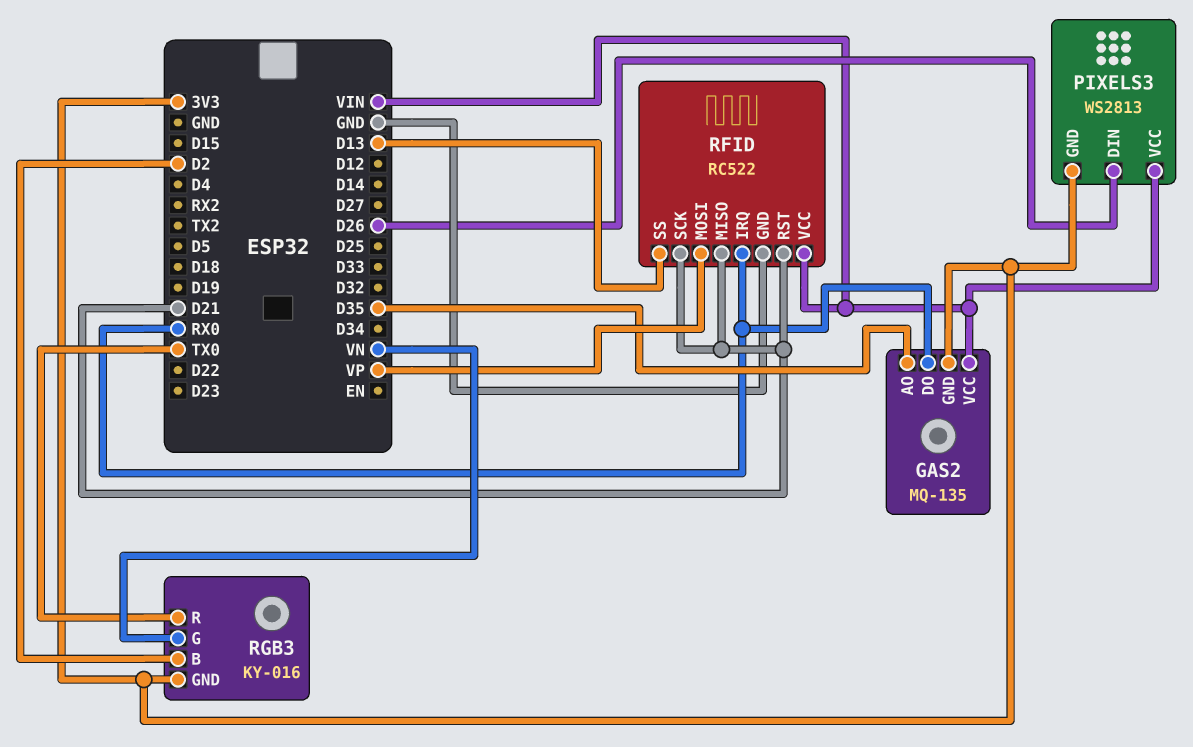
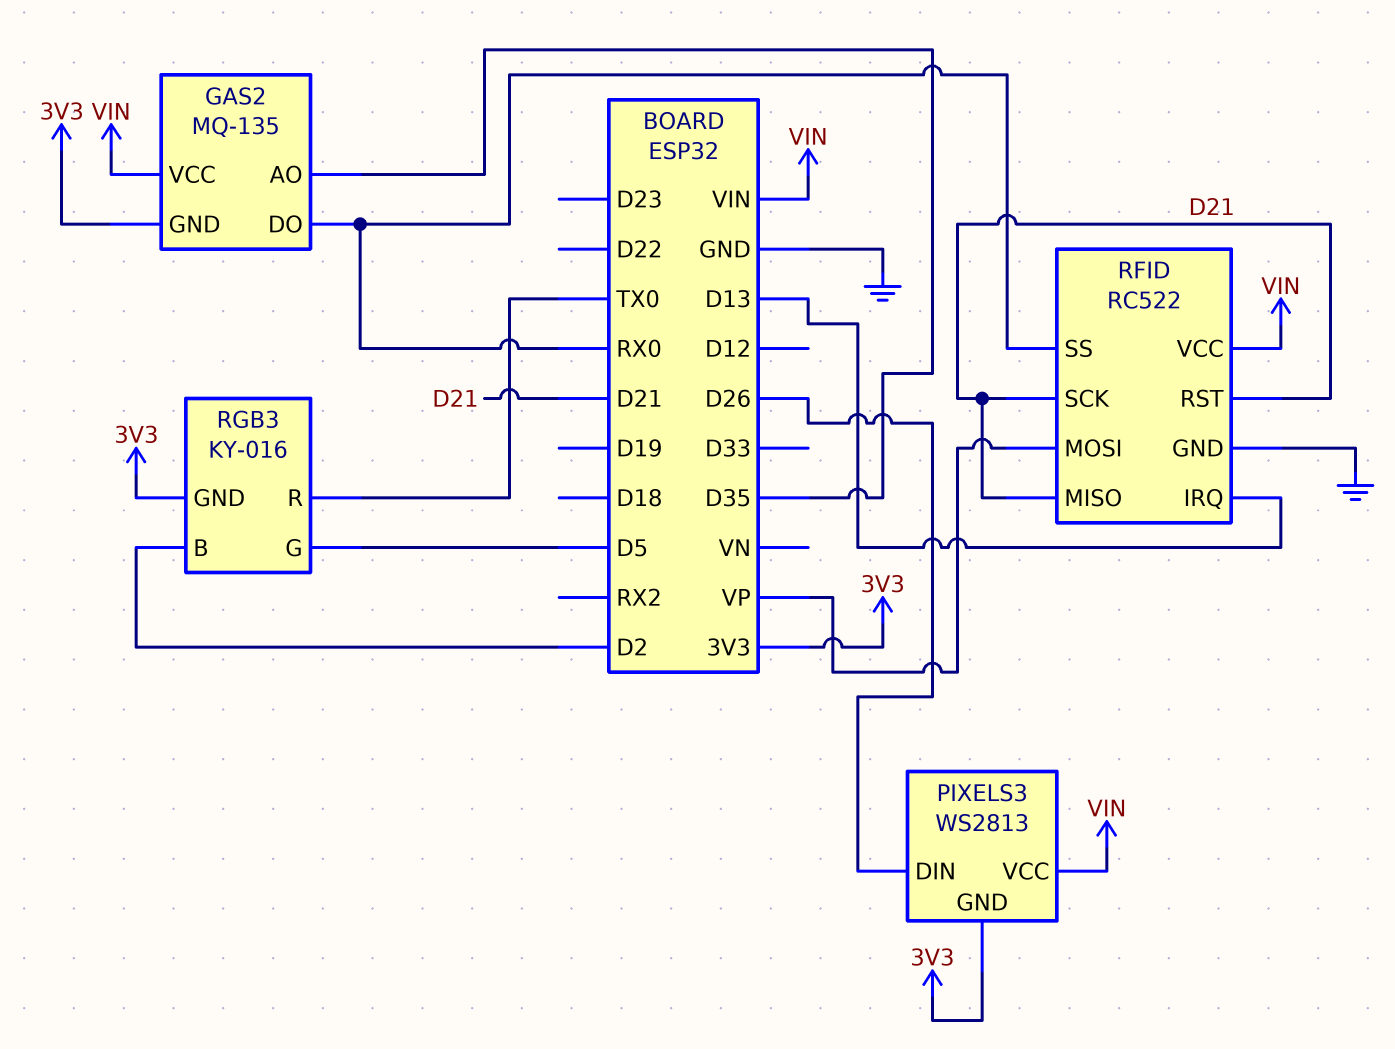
RFID pin IRQ: RX0 -> D13
RFID pin SS: D13 -> RX0
RGB3 pin G: VN -> D5

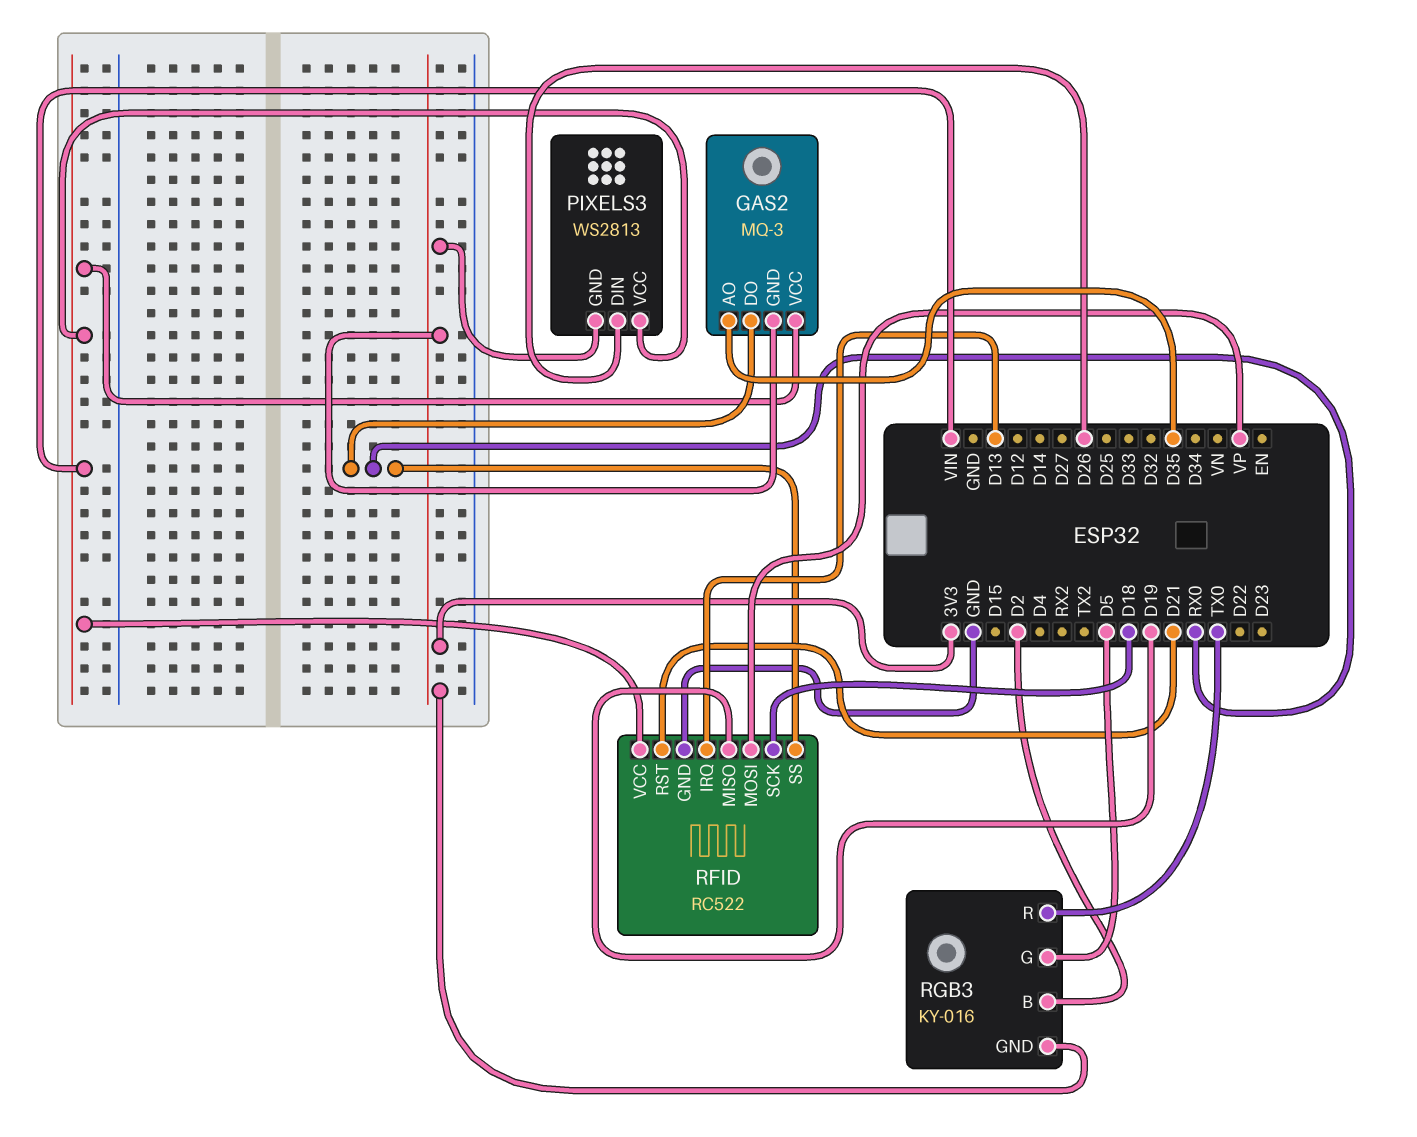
GAS2: MQ-135 -> MQ-3
RFID pin MISO: D21 -> D19
RFID pin SCK: D21 -> D18

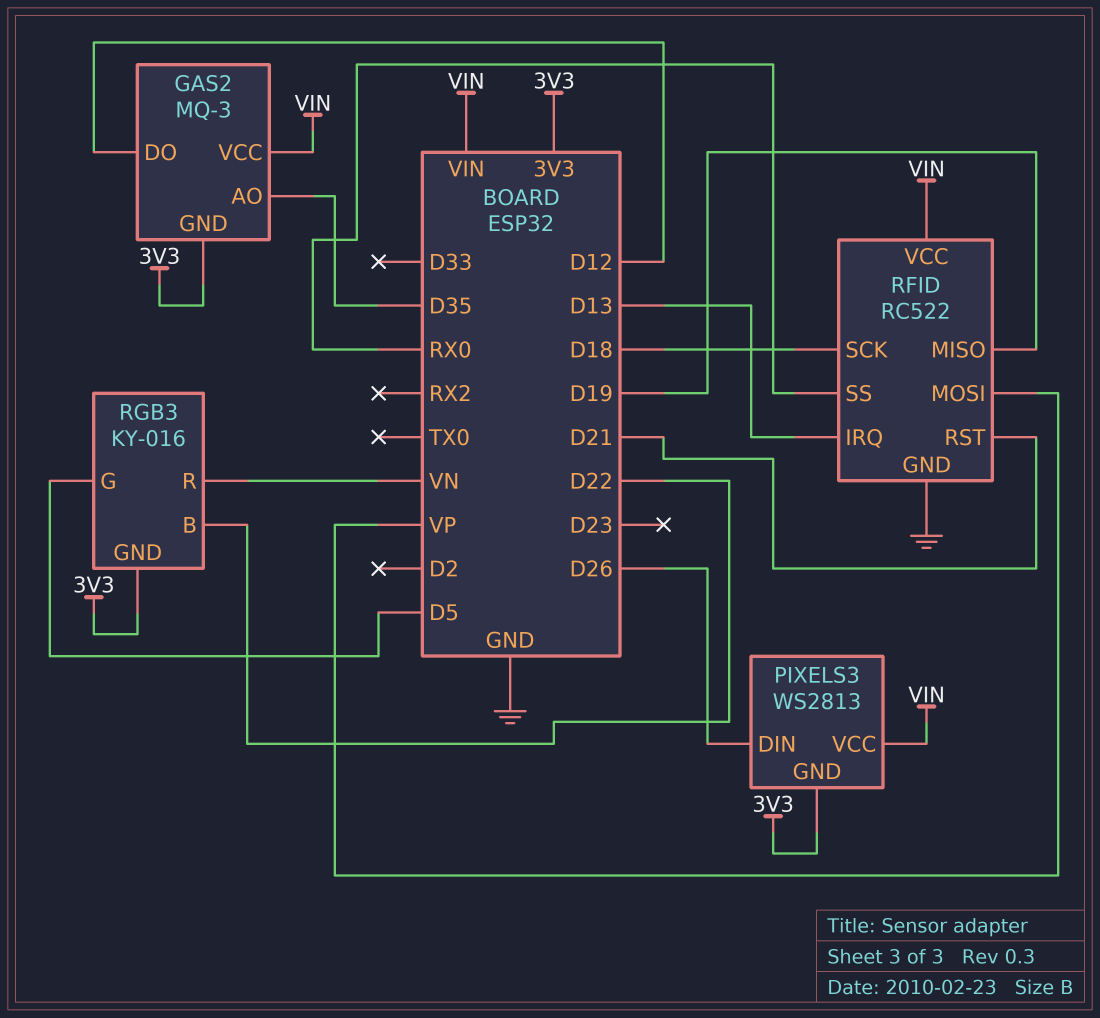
GAS2 pin DO: RX0 -> D12
RGB3 pin B: D2 -> D22
RGB3 pin R: TX0 -> VN

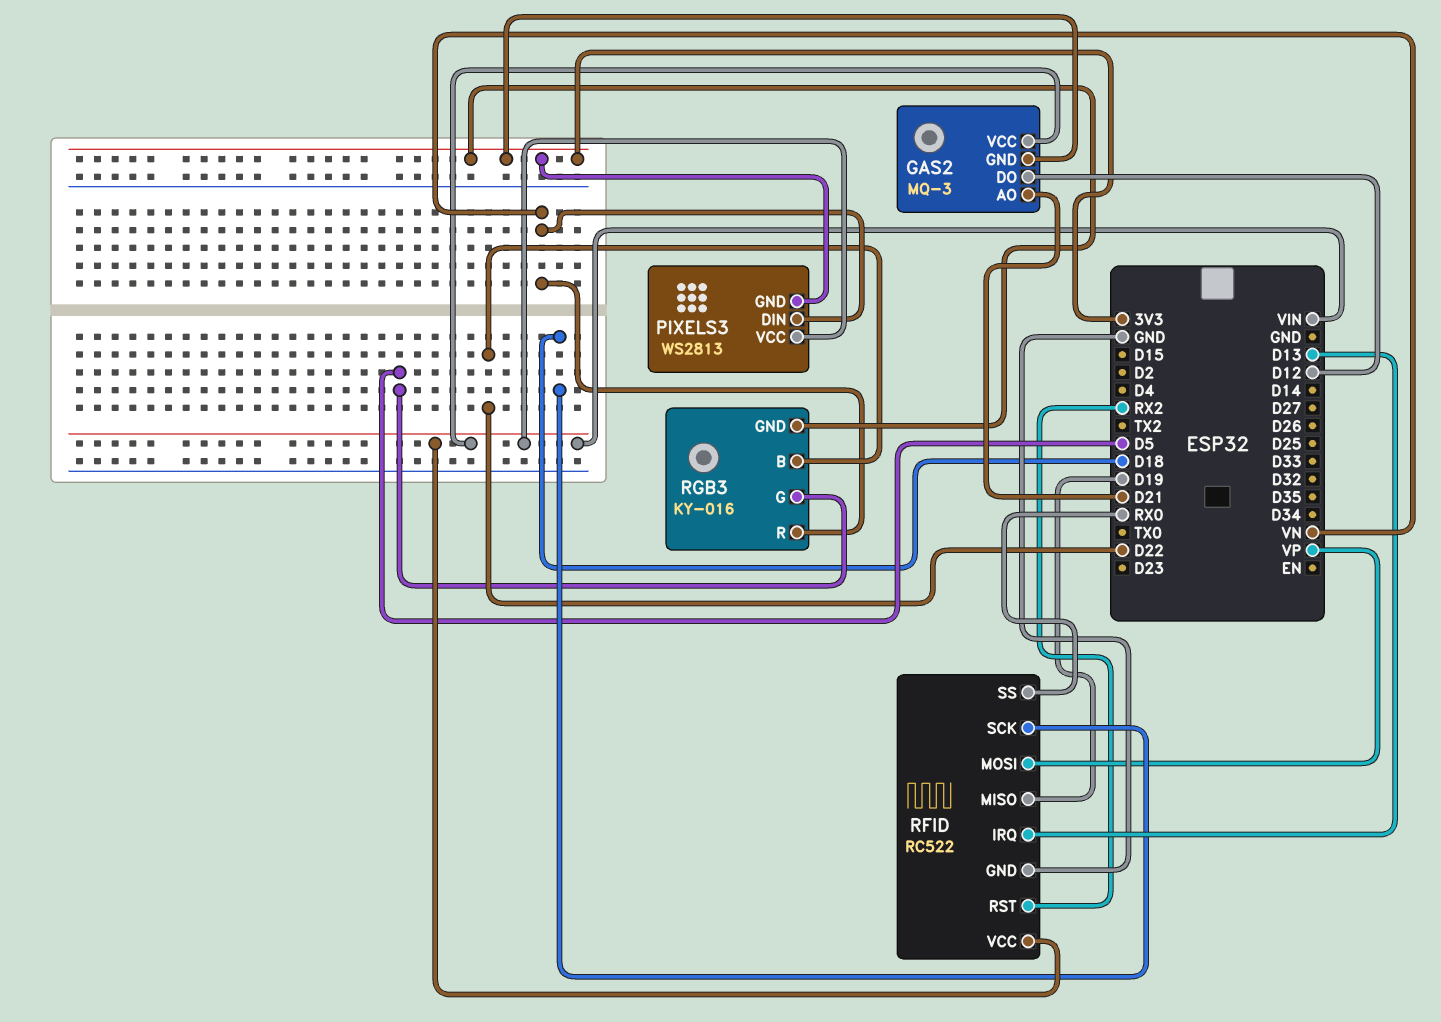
GAS2 pin AO: D35 -> D21
PIXELS3 pin DIN: D26 -> VN
RFID pin RST: D21 -> RX2

